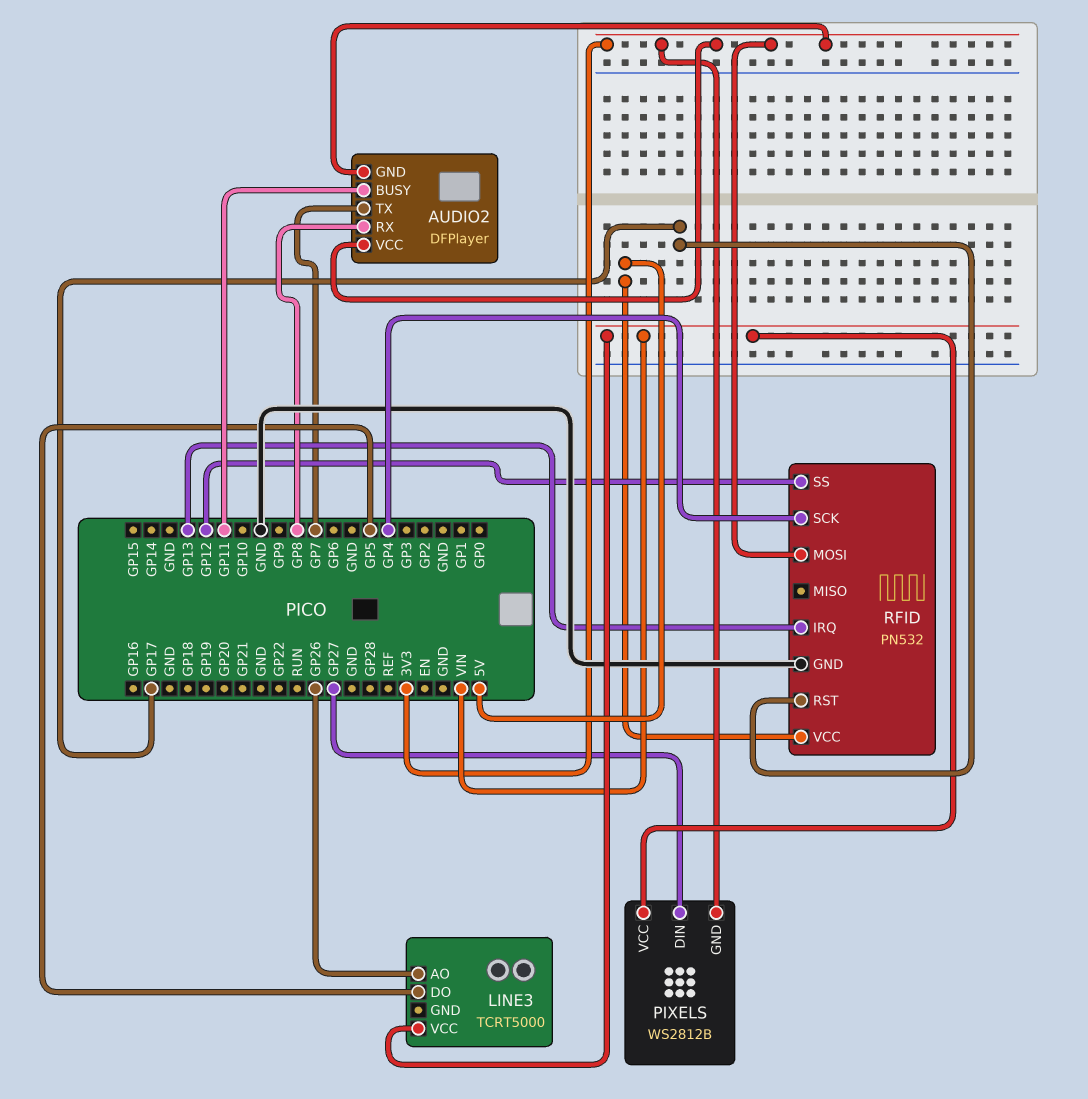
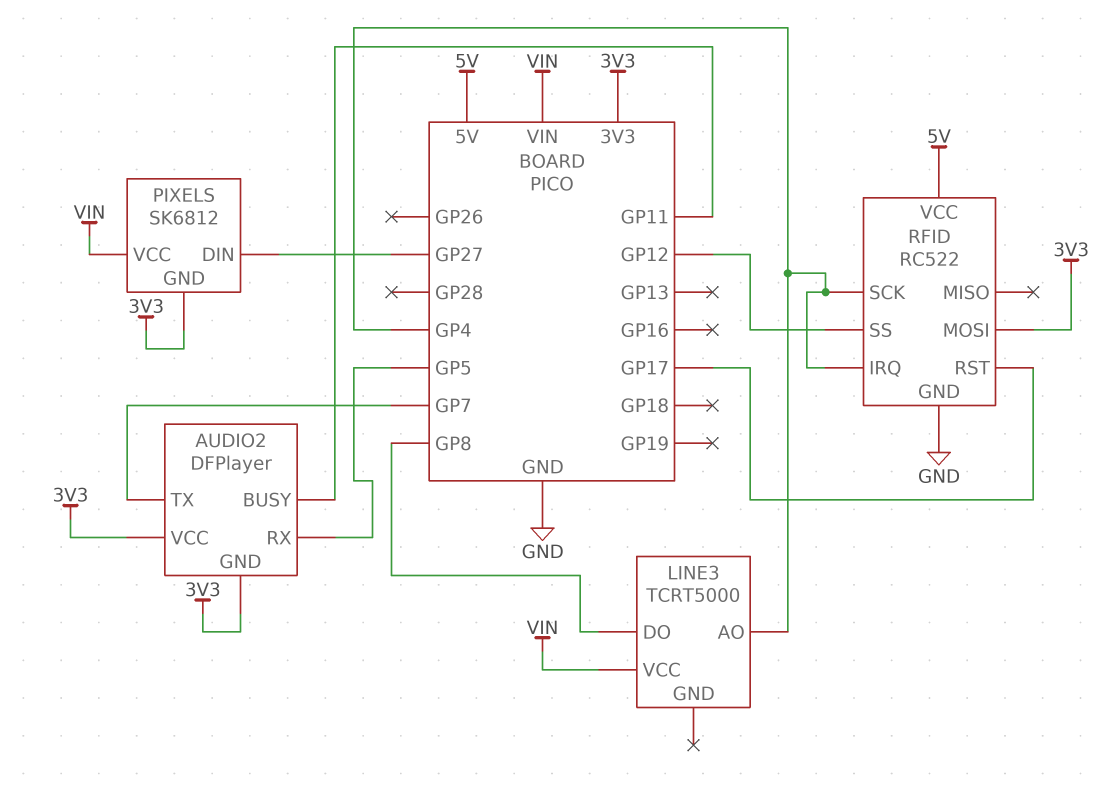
AUDIO2 pin RX: GP8 -> GP5
LINE3 pin AO: GP26 -> GP4
LINE3 pin DO: GP5 -> GP8
PIXELS: WS2812B -> SK6812
RFID: PN532 -> RC522
RFID pin IRQ: GP13 -> GP4

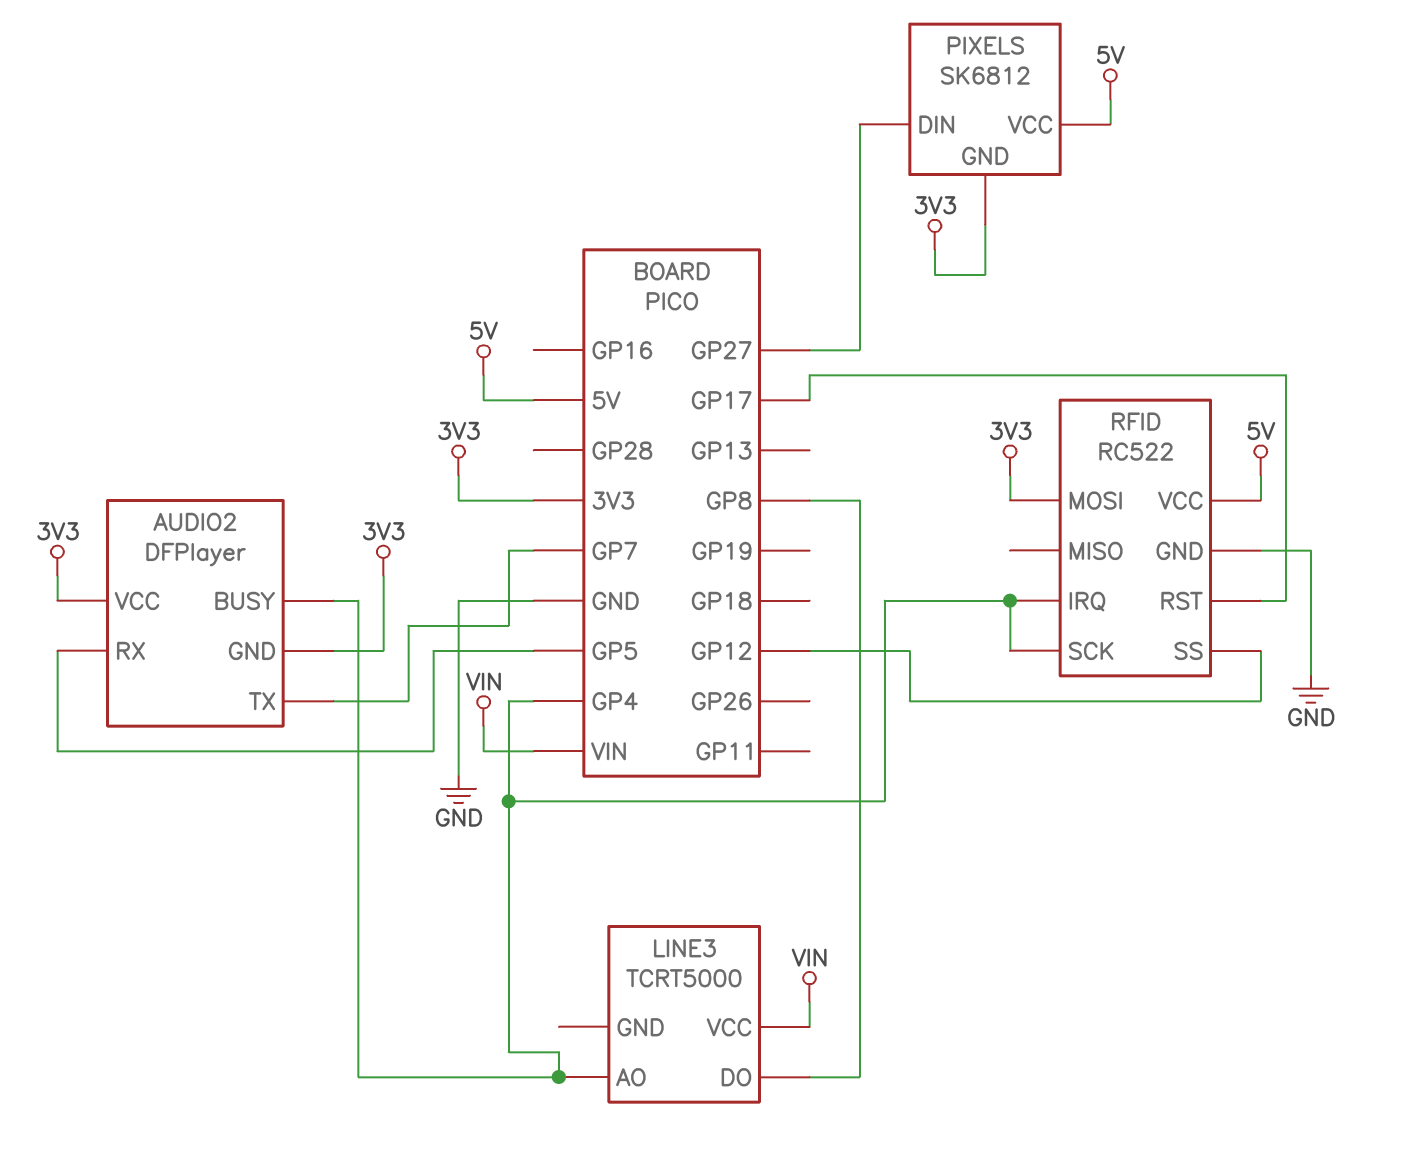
AUDIO2 pin BUSY: GP11 -> GP4
PIXELS pin VCC: VIN -> 5V

